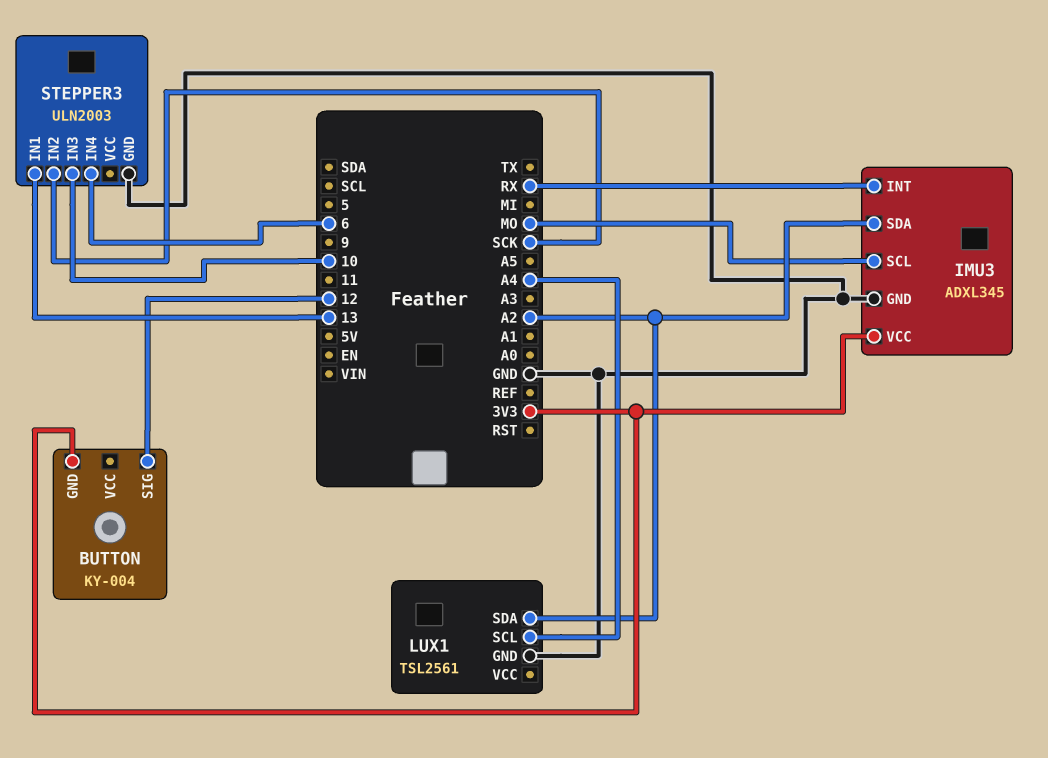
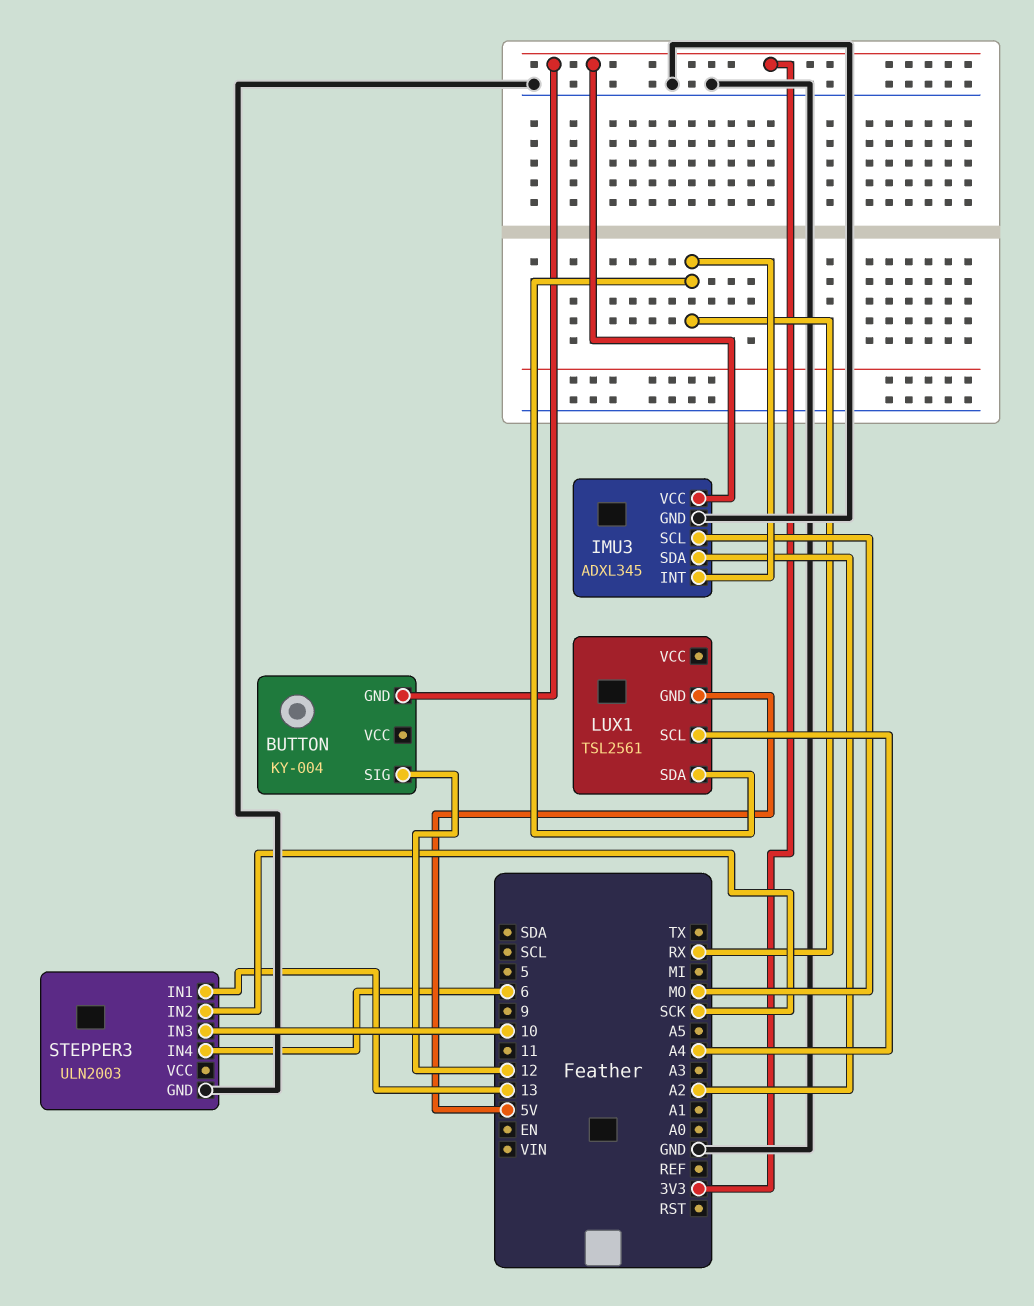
LUX1 pin GND: GND -> 5V
LUX1 pin SDA: A2 -> RX

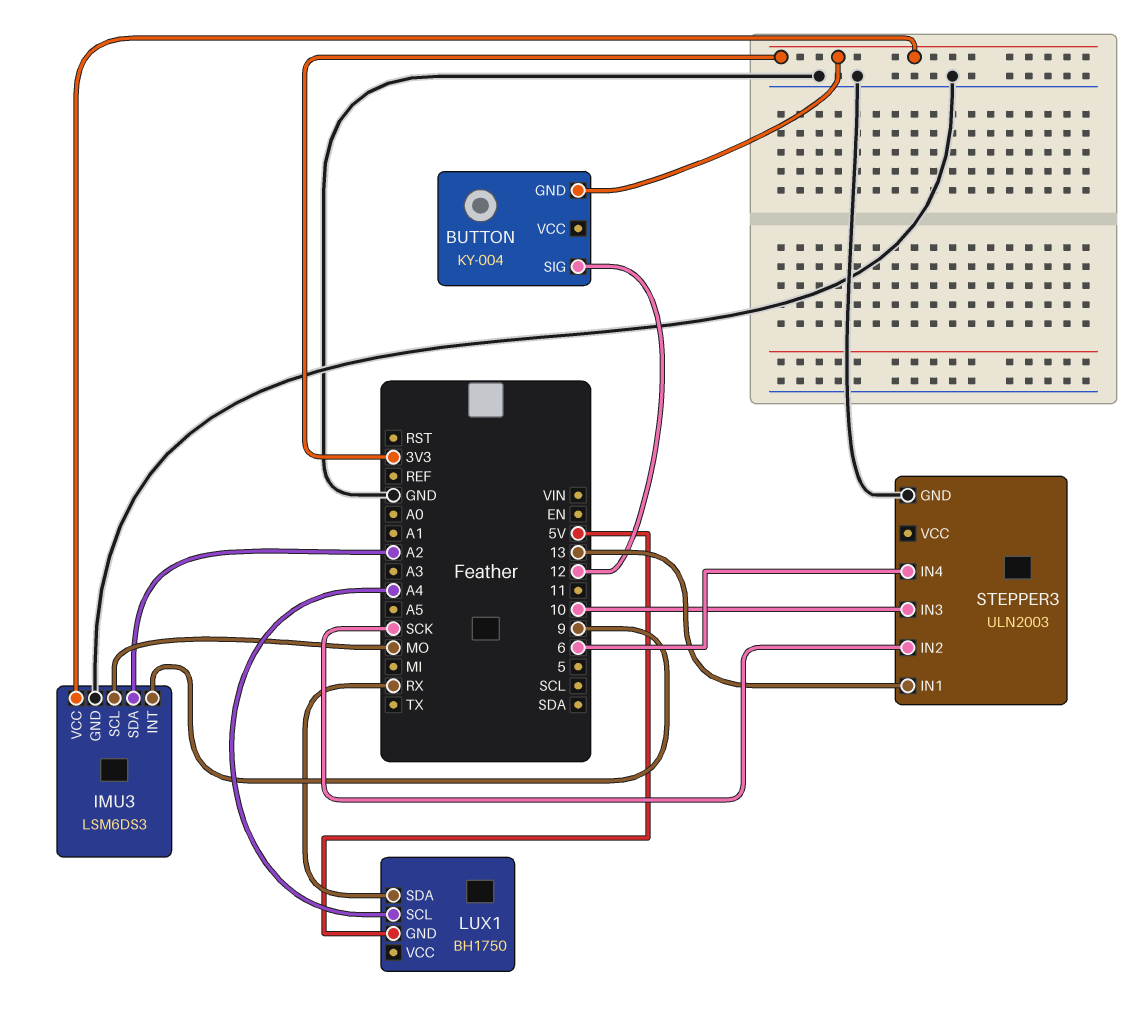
IMU3: ADXL345 -> LSM6DS3
IMU3 pin INT: RX -> 9
LUX1: TSL2561 -> BH1750

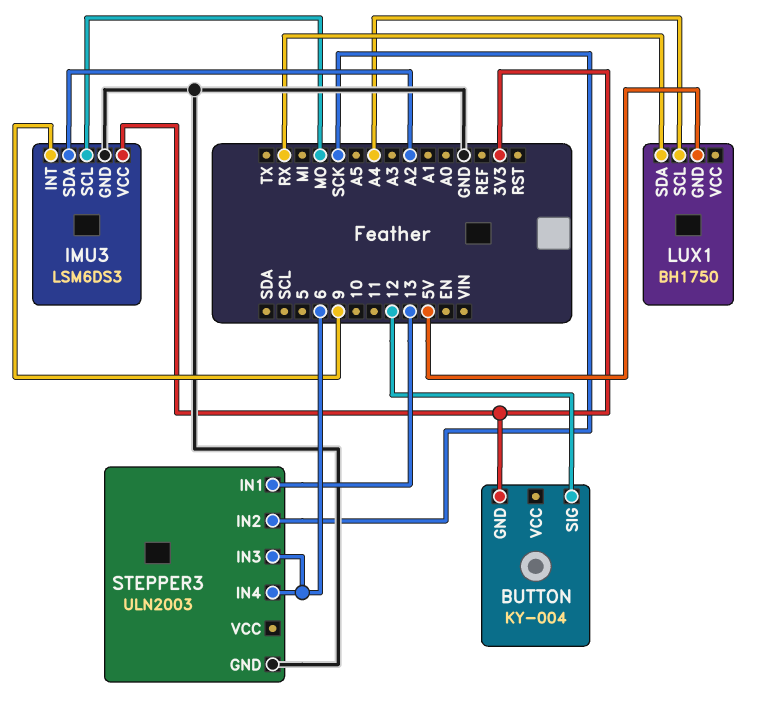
STEPPER3 pin IN3: 10 -> 6

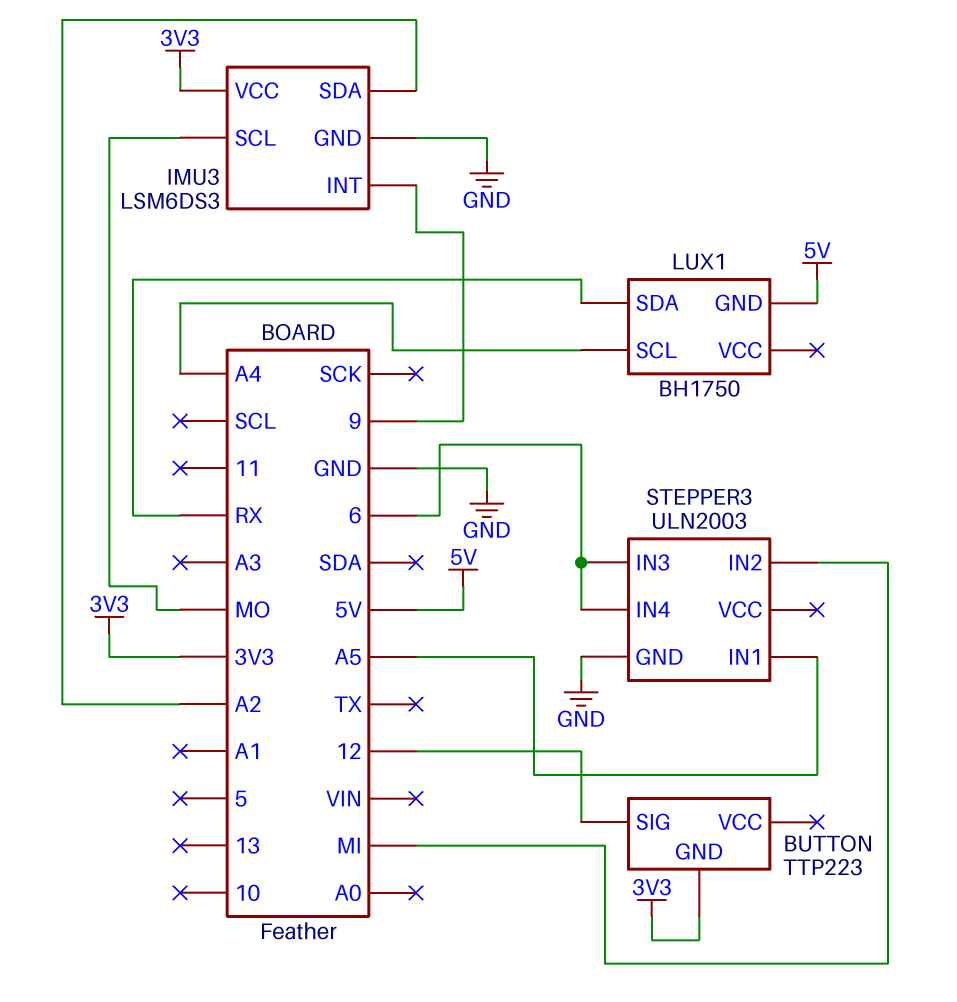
BUTTON: KY-004 -> TTP223
STEPPER3 pin IN1: 13 -> A5
STEPPER3 pin IN2: SCK -> MI

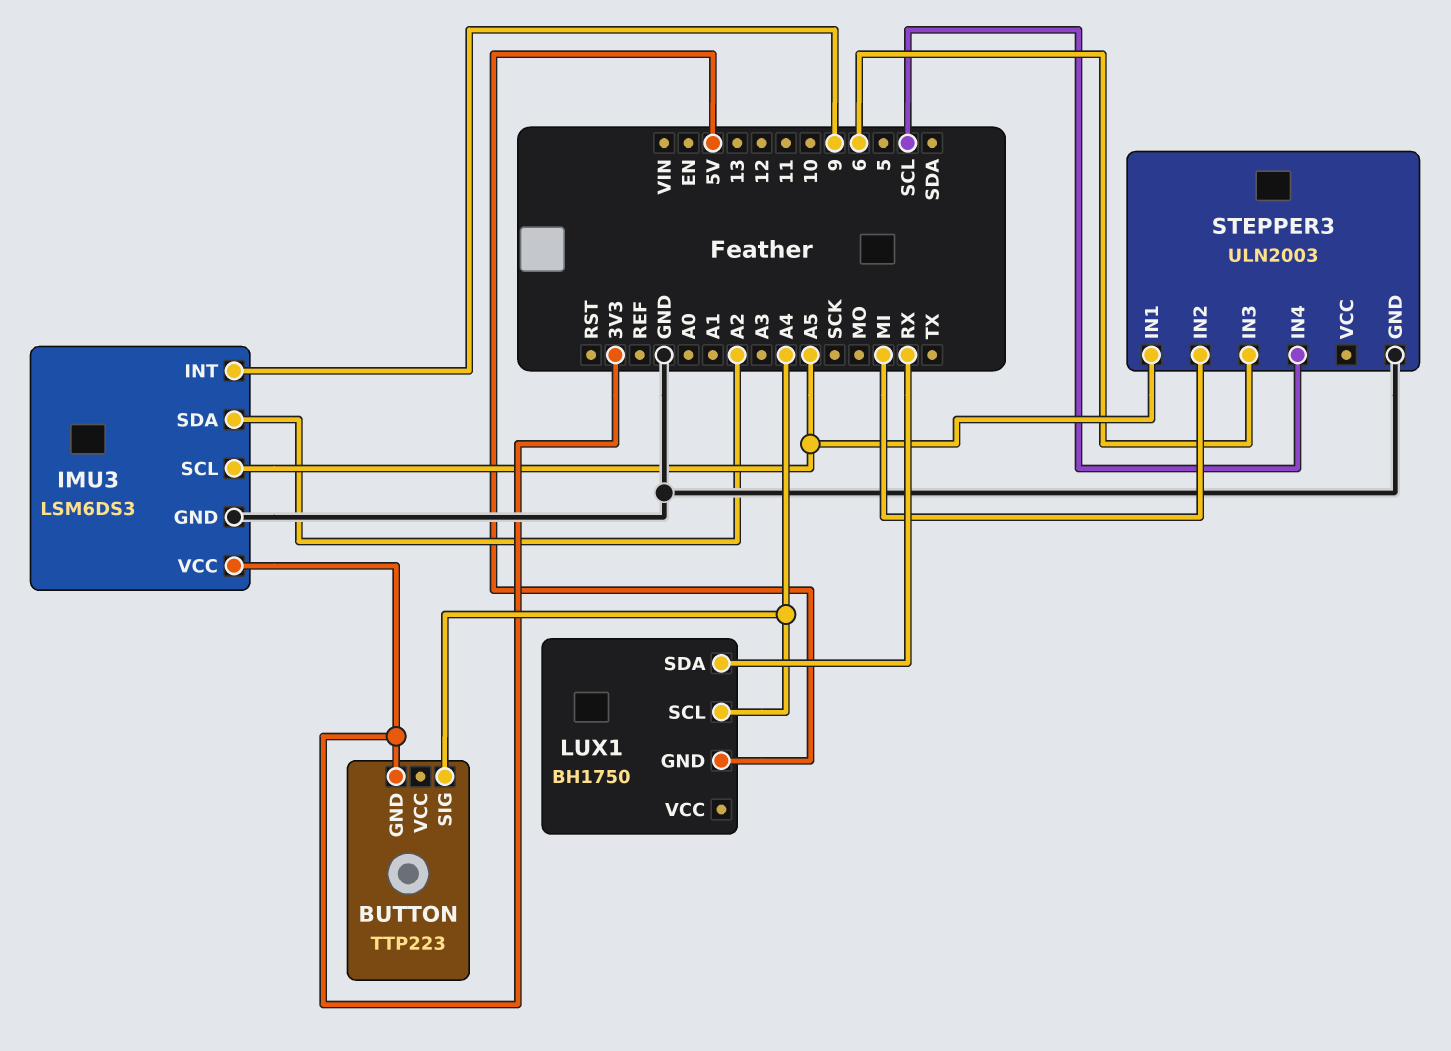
BUTTON pin SIG: 12 -> A4
IMU3 pin SCL: MO -> A5
STEPPER3 pin IN4: 6 -> SCL

